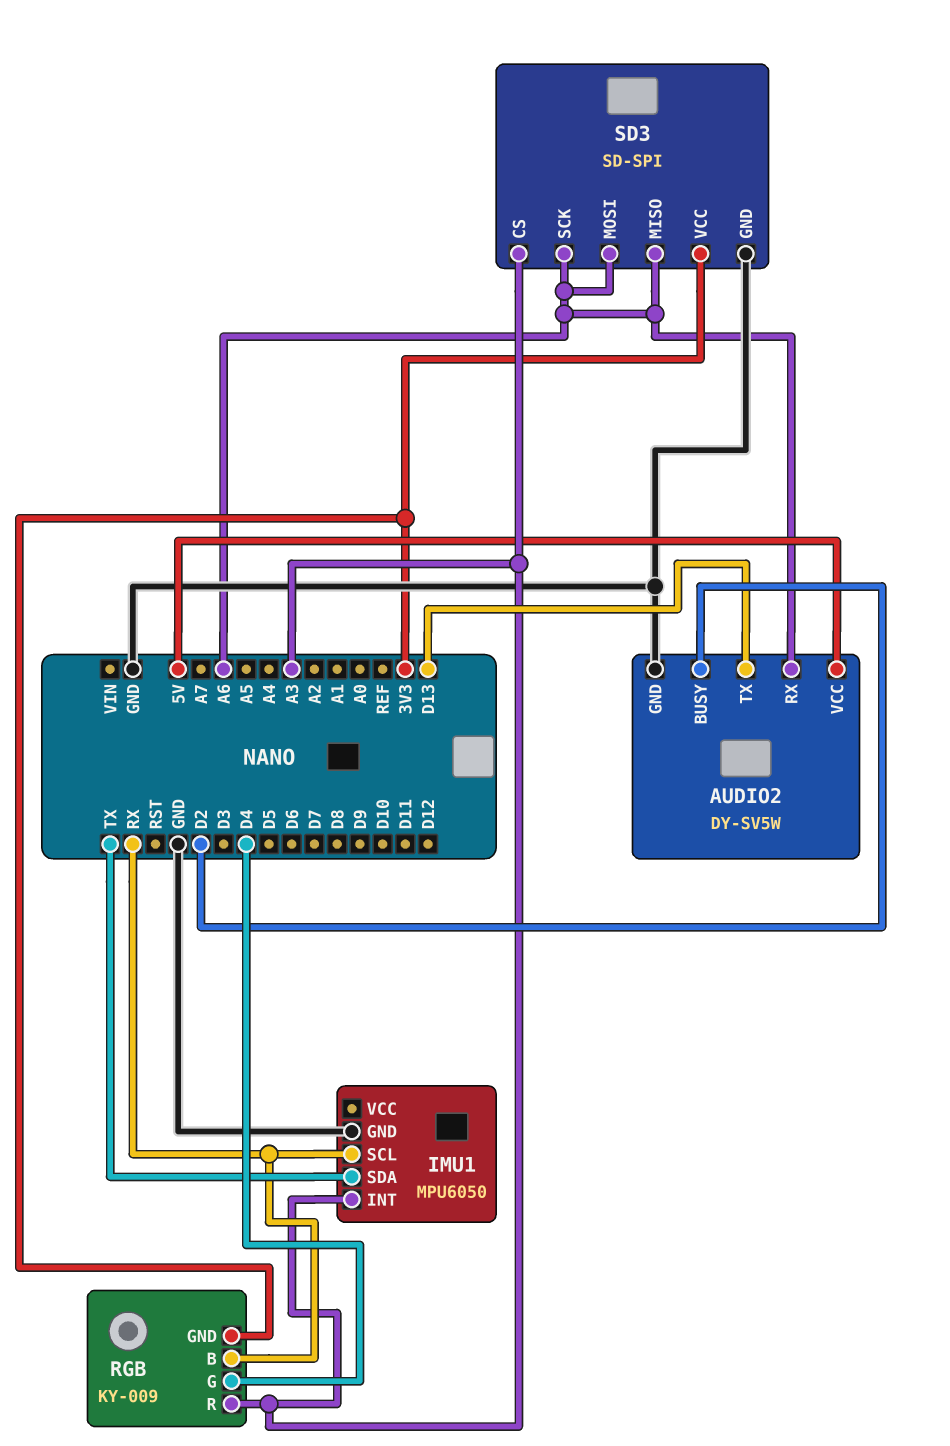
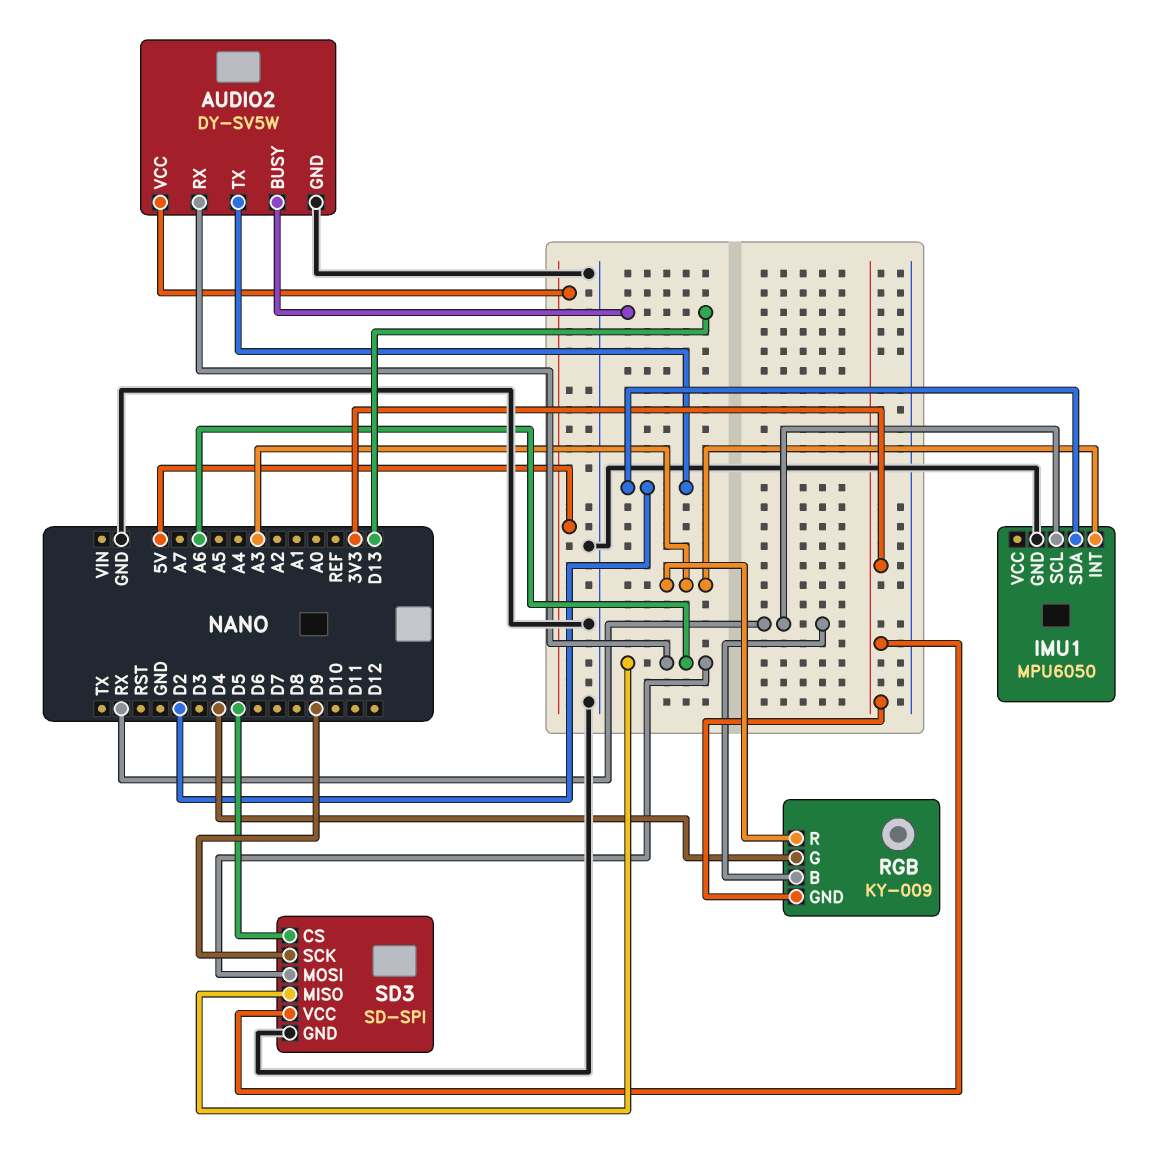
AUDIO2 pin BUSY: D2 -> D13
AUDIO2 pin TX: D13 -> D2
IMU1 pin SDA: TX -> D2
SD3 pin CS: A3 -> D5
SD3 pin SCK: A6 -> D9

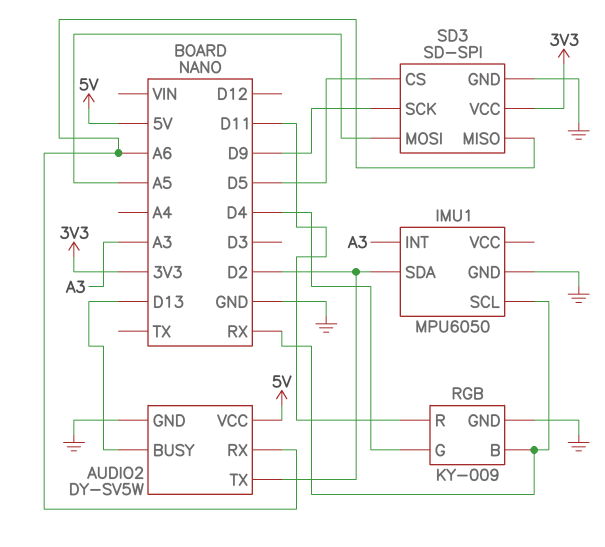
RGB pin GND: 3V3 -> GND
RGB pin R: A3 -> D11
SD3 pin MOSI: A6 -> A5

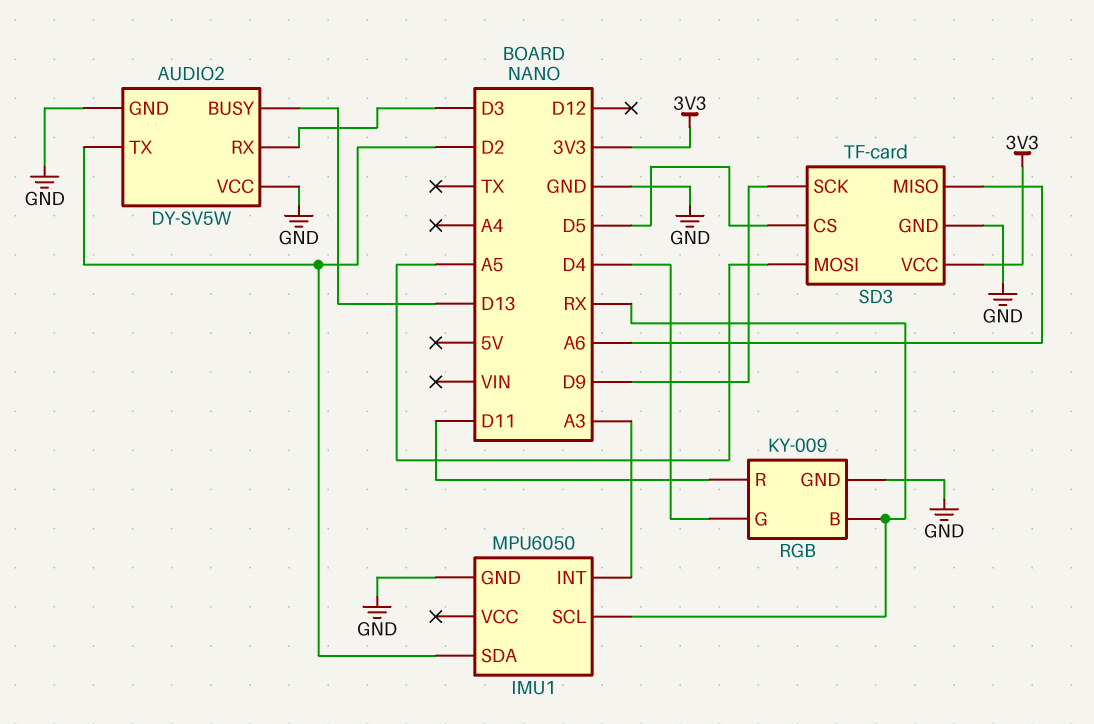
AUDIO2 pin RX: A6 -> D3
AUDIO2 pin VCC: 5V -> GND
SD3: SD-SPI -> TF-card

